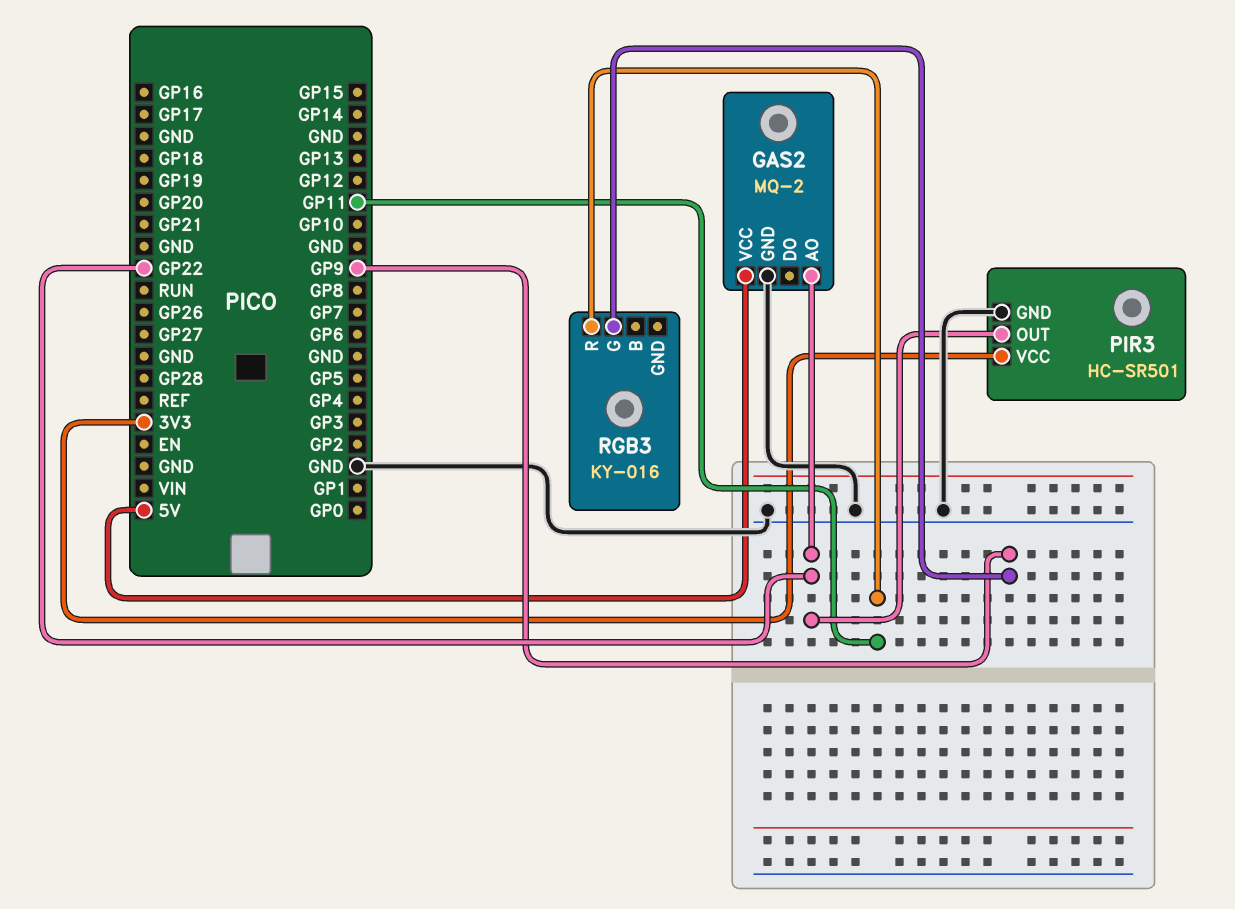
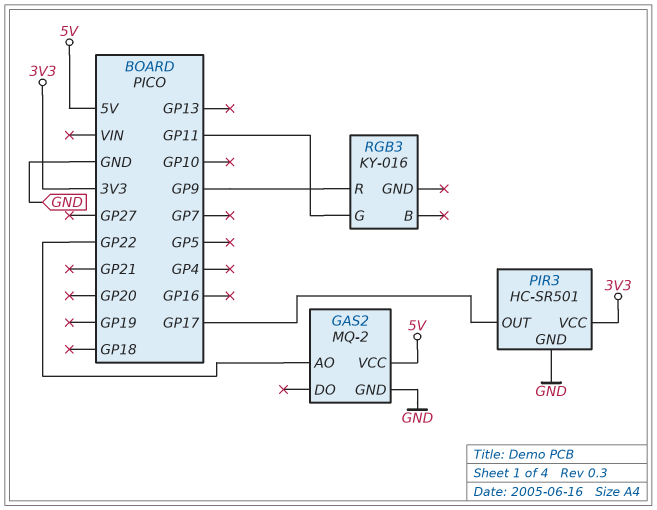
PIR3 pin OUT: GP22 -> GP17
RGB3 pin G: GP9 -> GP11
RGB3 pin R: GP11 -> GP9

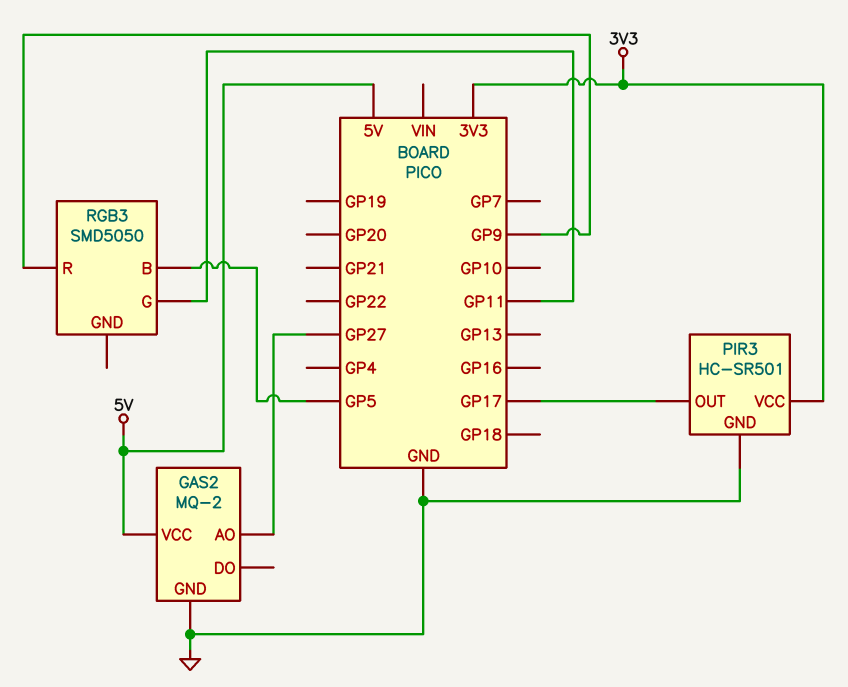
GAS2 pin AO: GP22 -> GP27
RGB3: KY-016 -> SMD5050
RGB3 pin B: none -> GP5

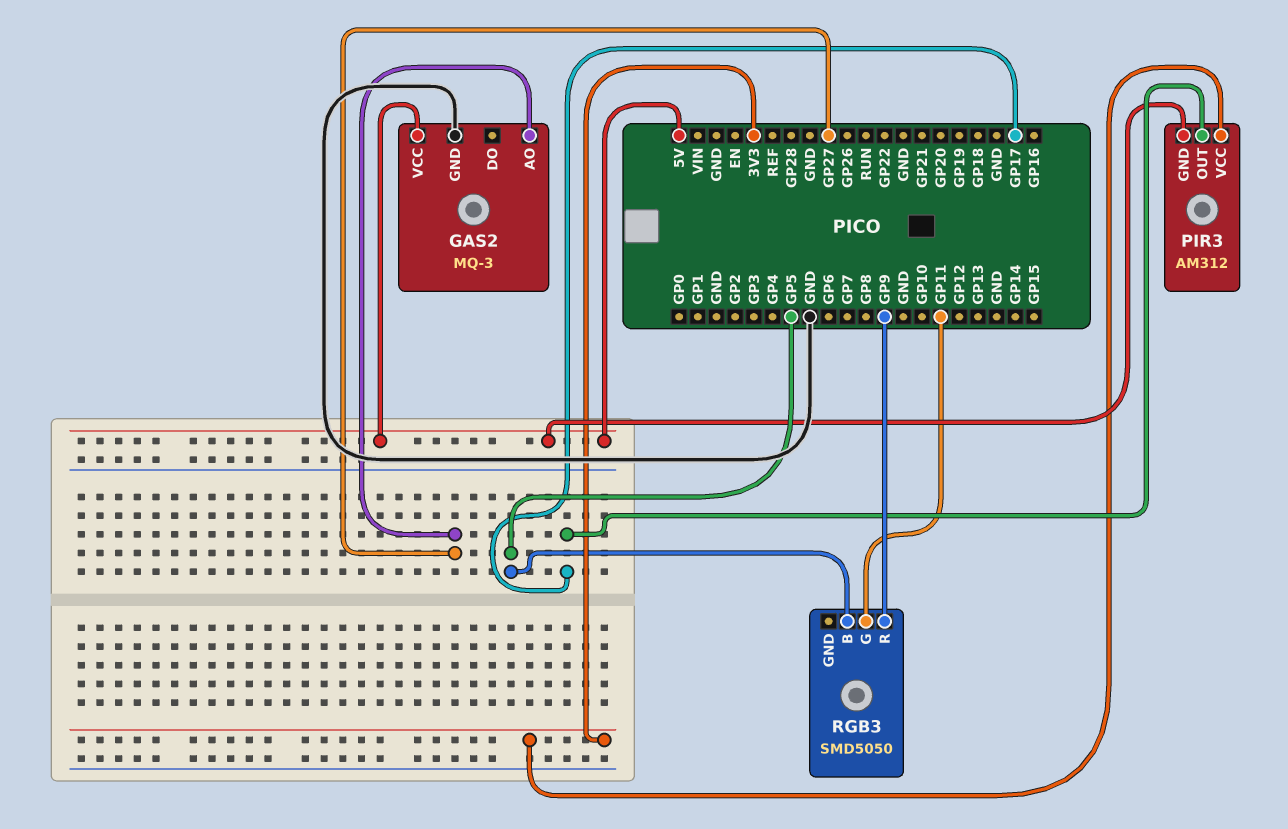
GAS2: MQ-2 -> MQ-3
PIR3: HC-SR501 -> AM312
PIR3 pin GND: GND -> 5V

